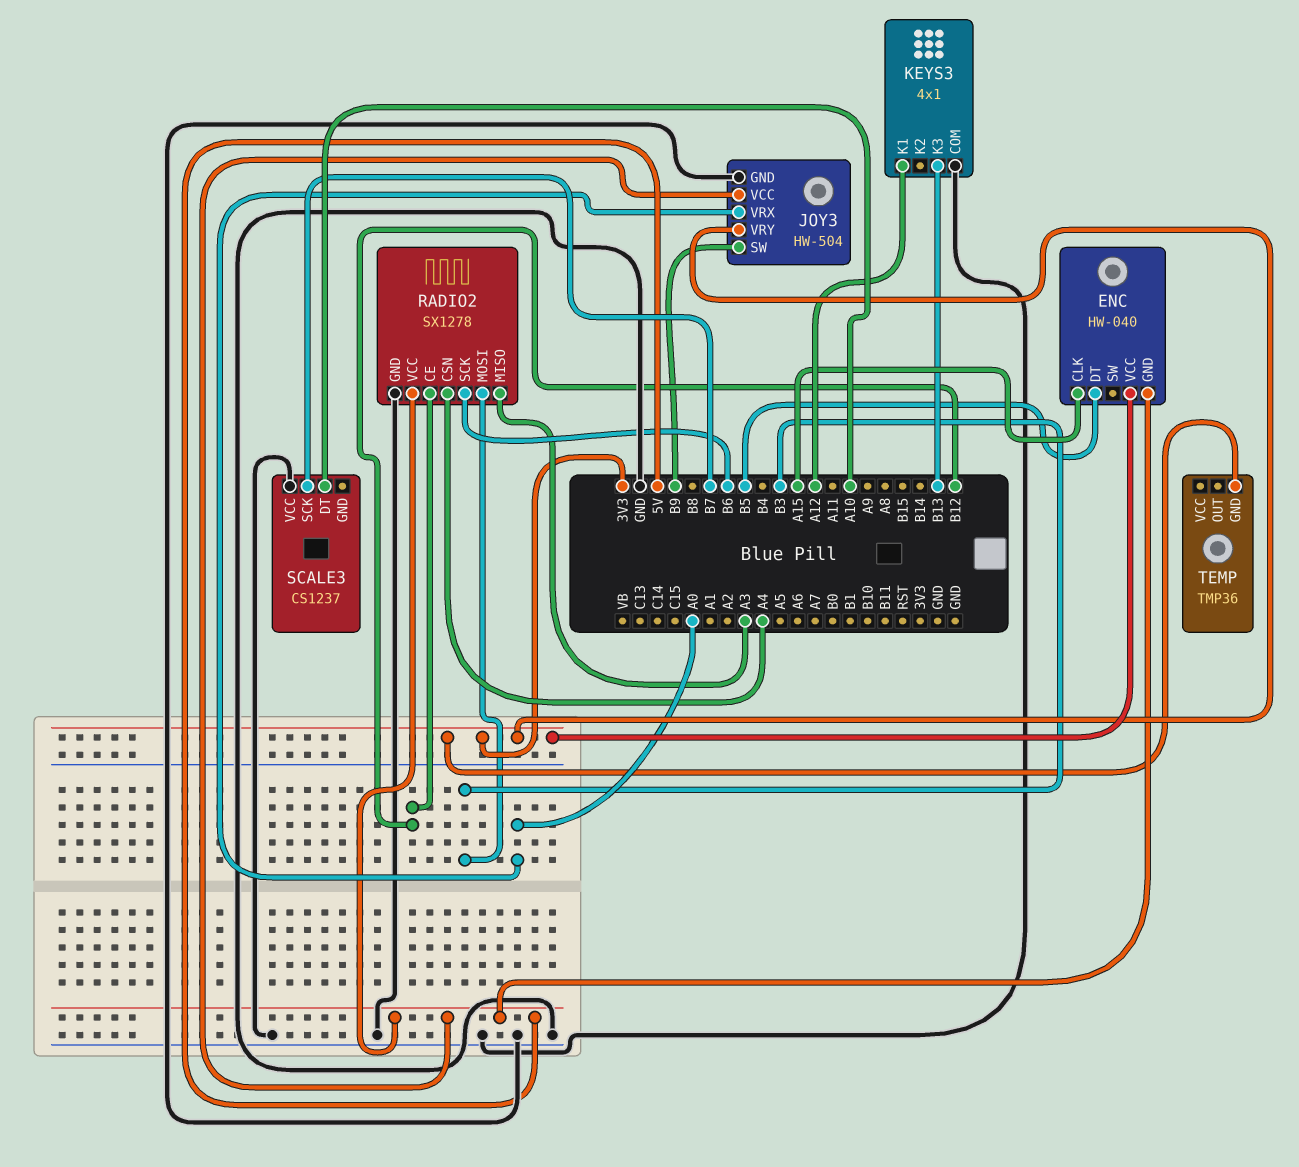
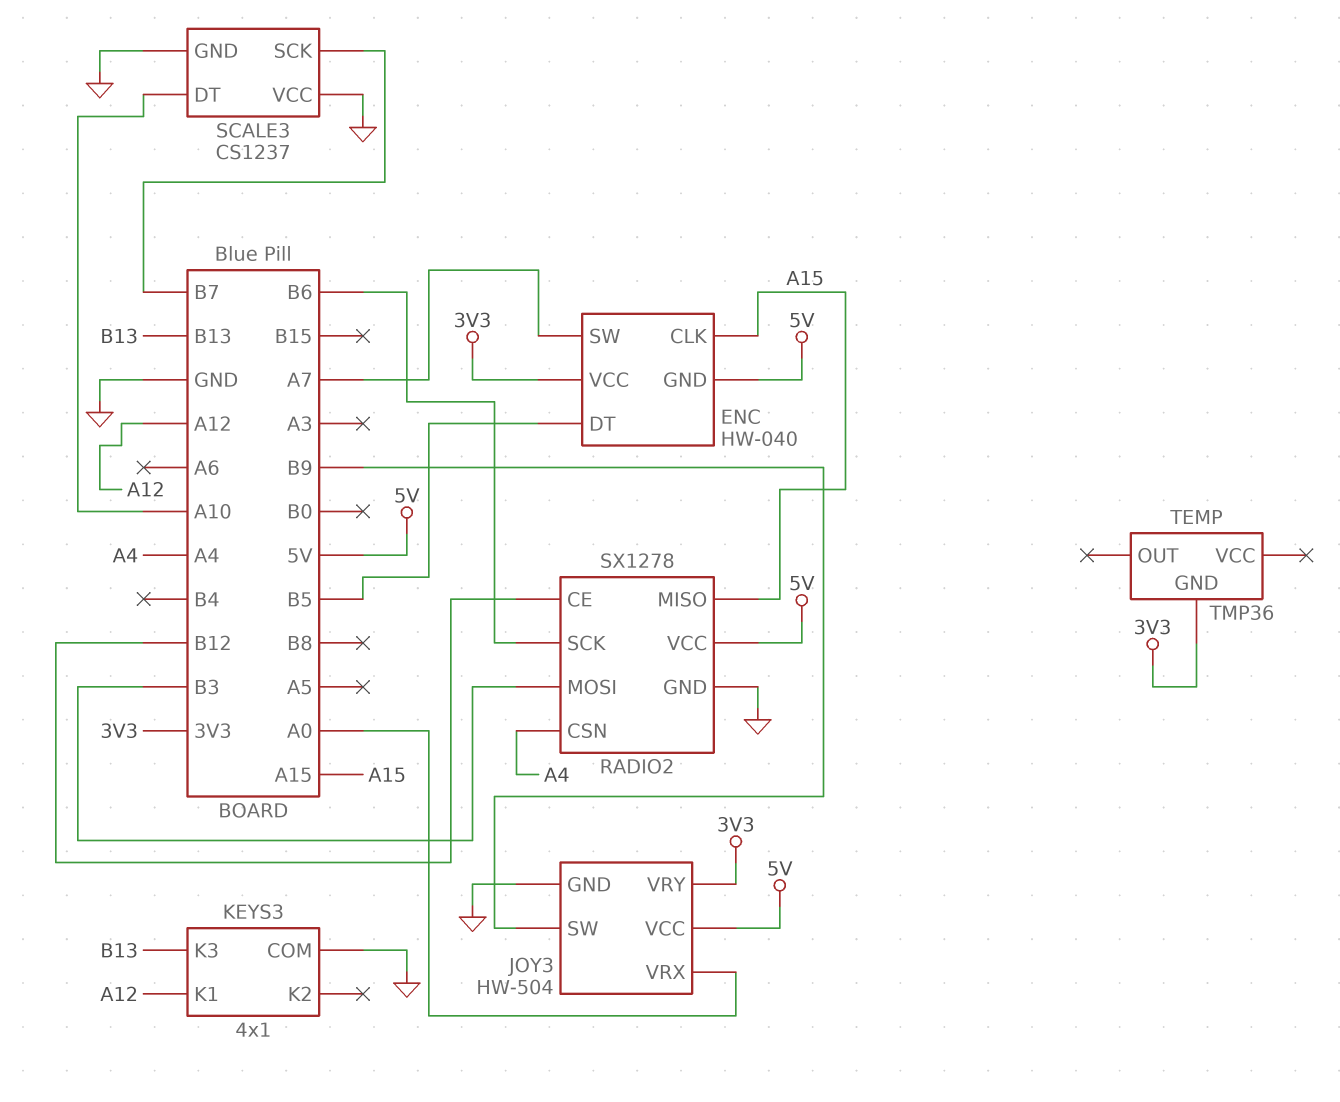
ENC pin SW: none -> A7
RADIO2 pin MISO: A3 -> A15
SCALE3 pin GND: none -> GND

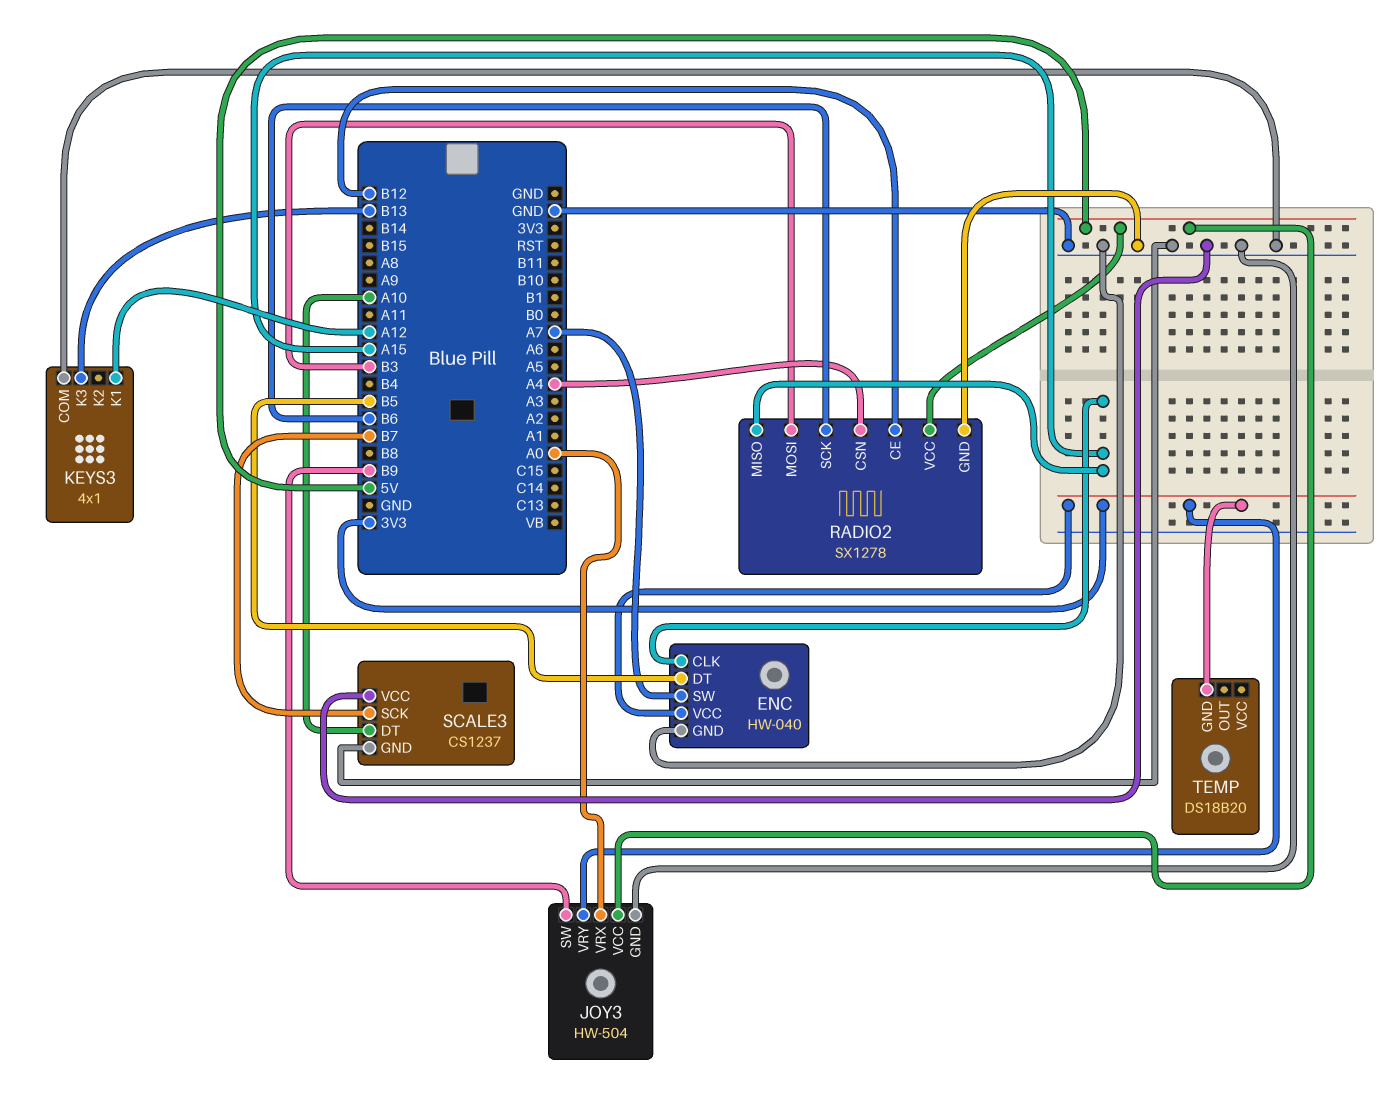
ENC pin GND: 5V -> GND
TEMP: TMP36 -> DS18B20

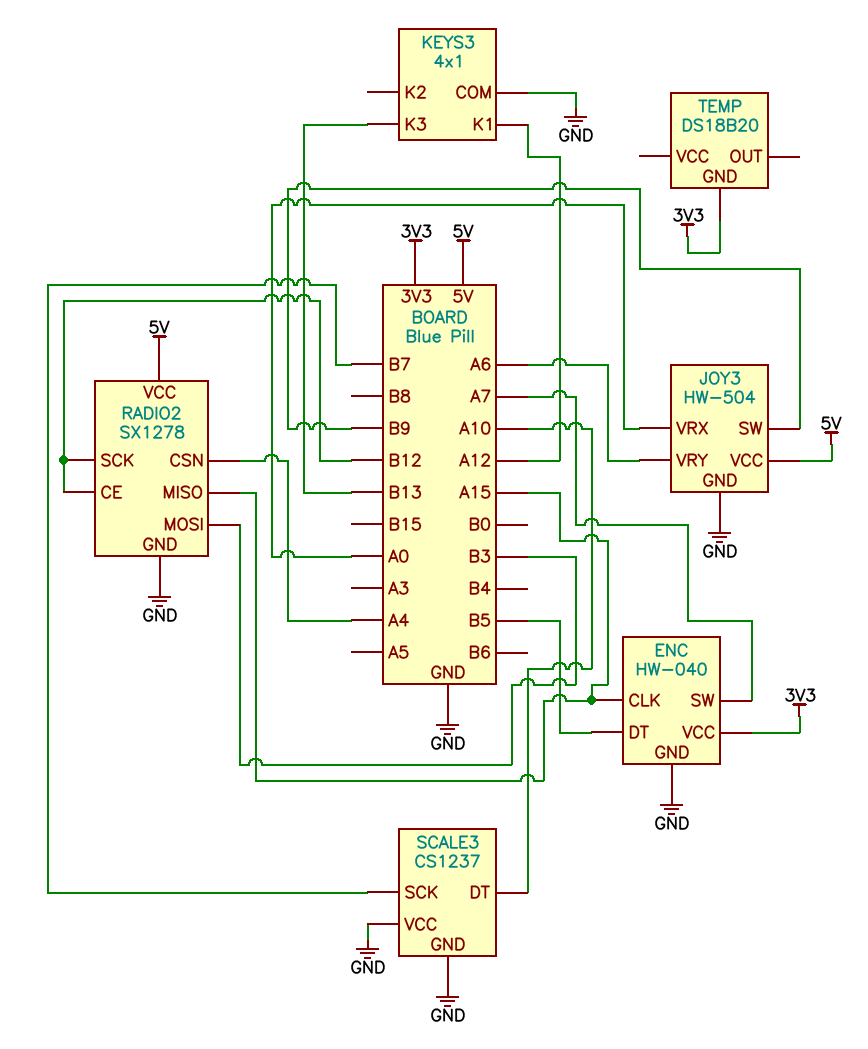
JOY3 pin VRY: 3V3 -> A6
RADIO2 pin SCK: B6 -> B12

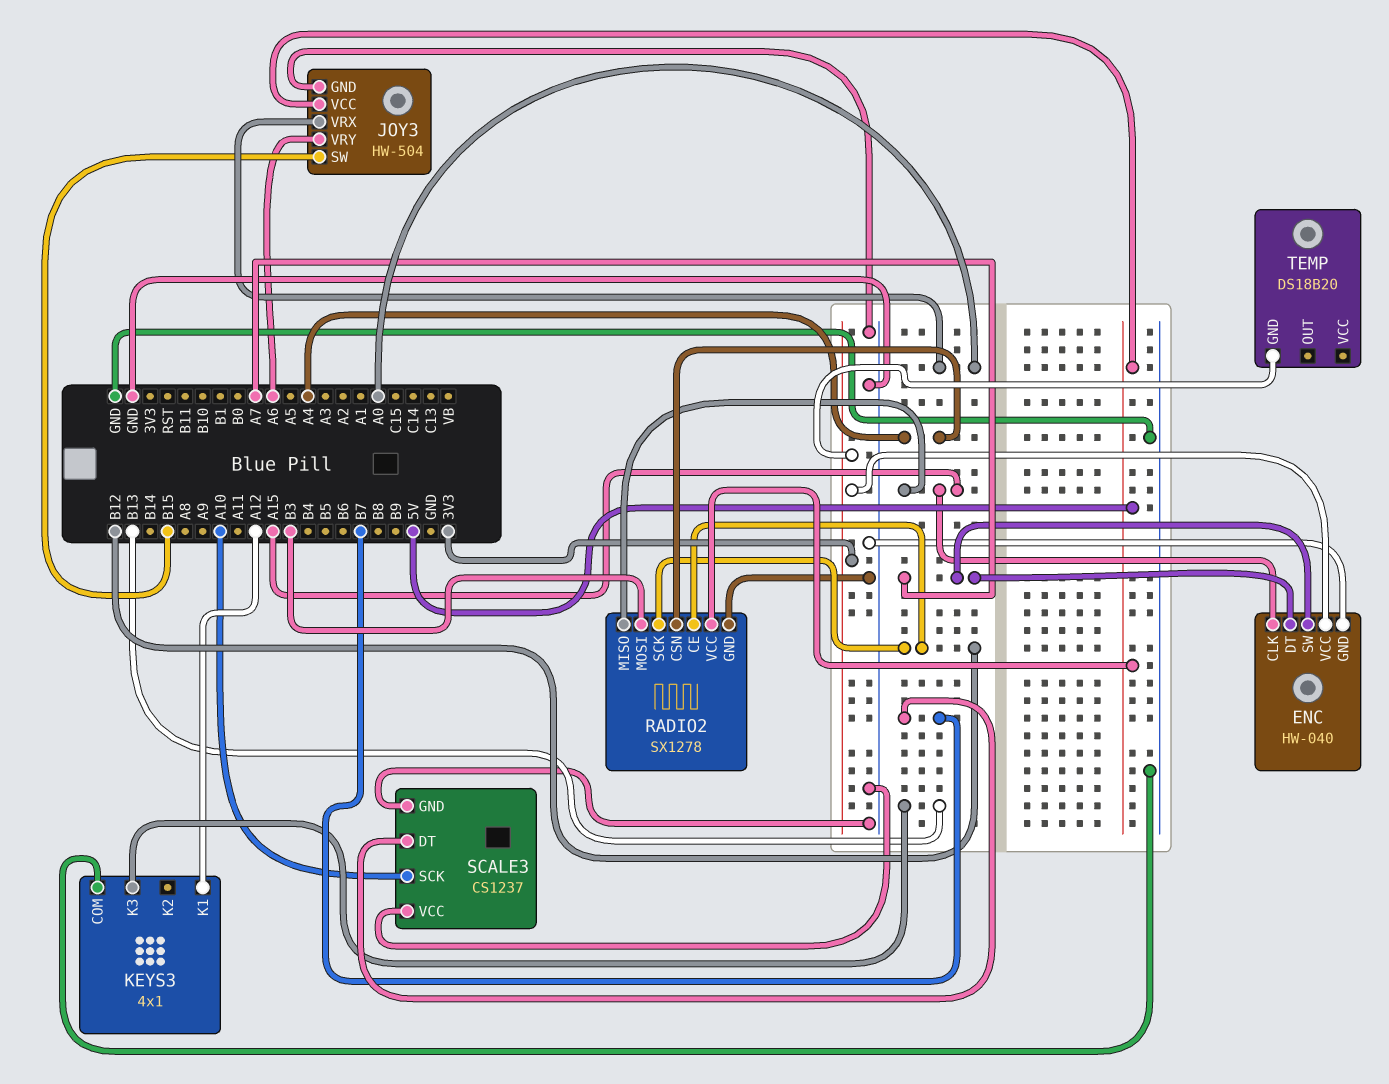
ENC pin DT: B5 -> A7
JOY3 pin SW: B9 -> B15
SCALE3 pin DT: A10 -> B7
SCALE3 pin SCK: B7 -> A10

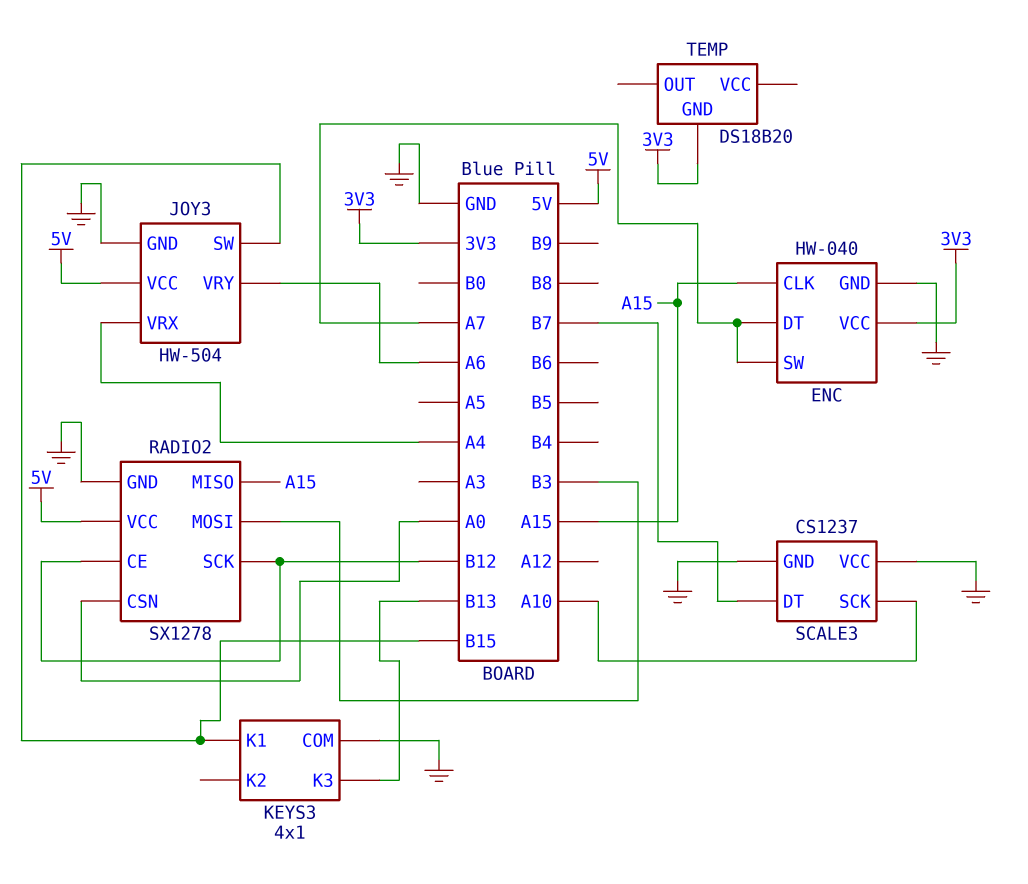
JOY3 pin VRX: A0 -> A4
KEYS3 pin K1: A12 -> B15
RADIO2 pin CSN: A4 -> A0

